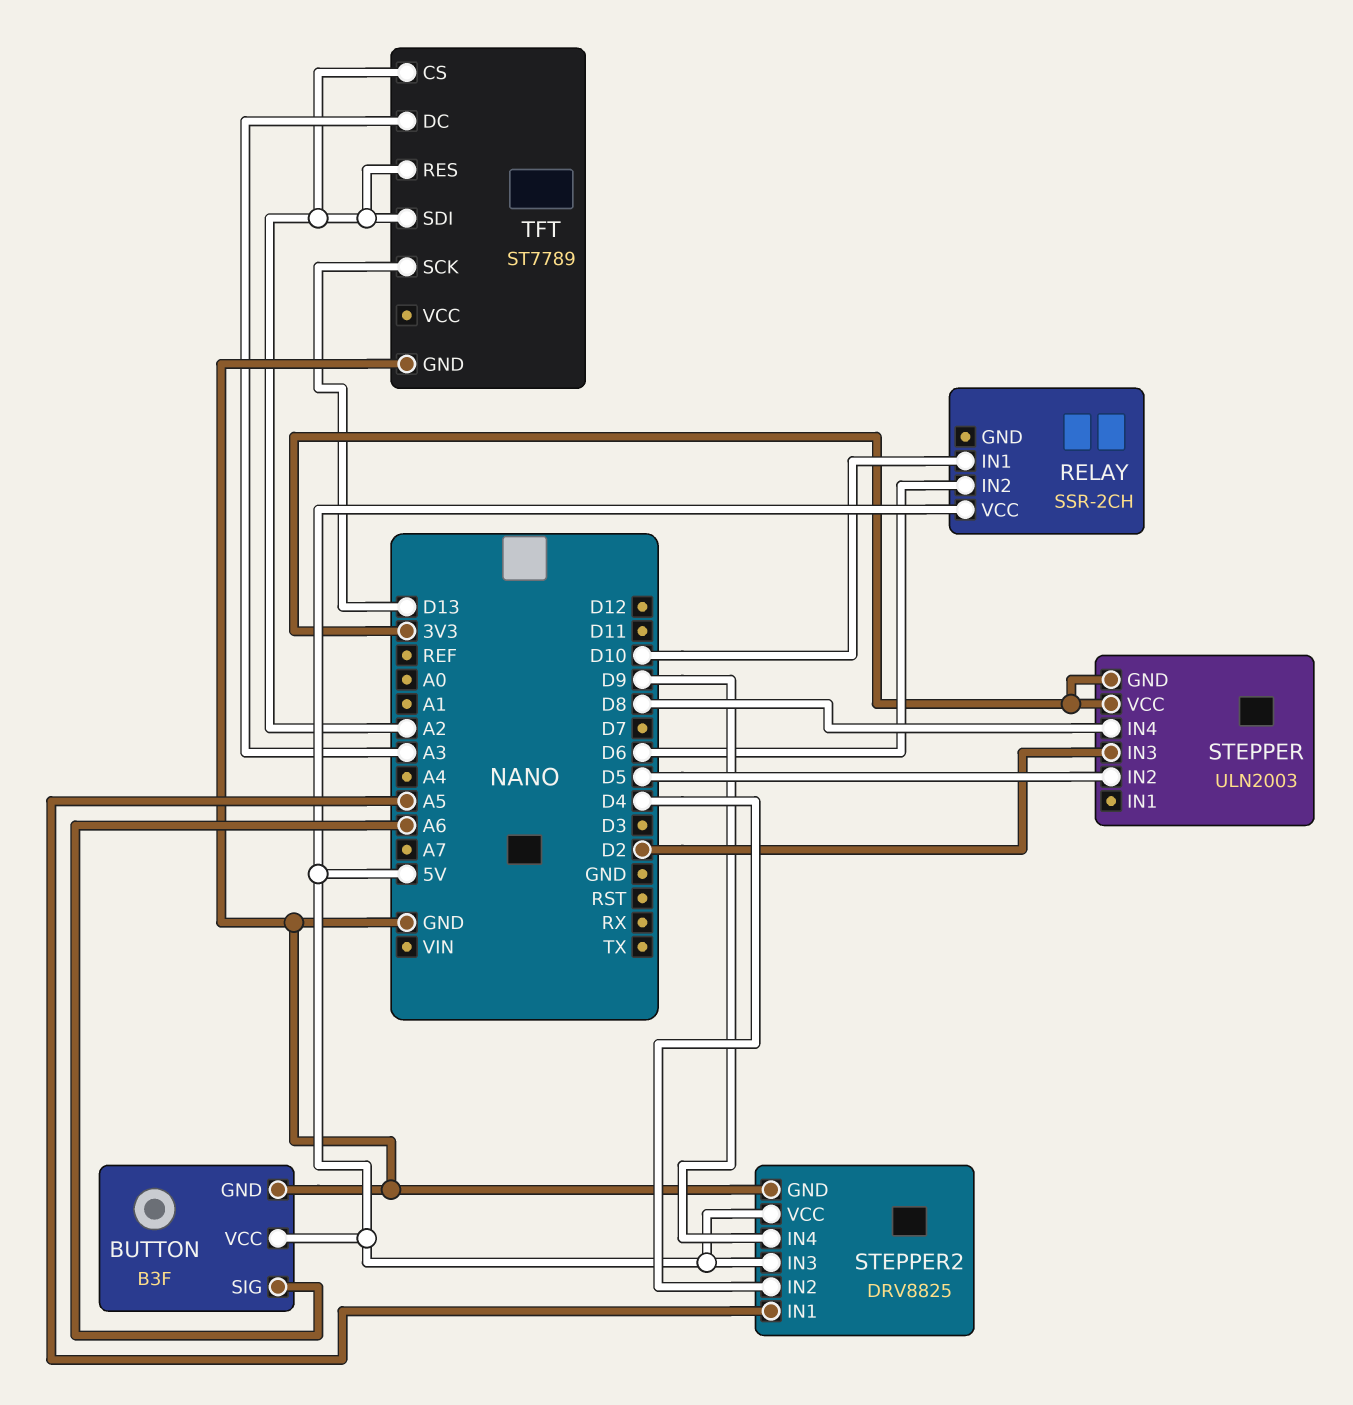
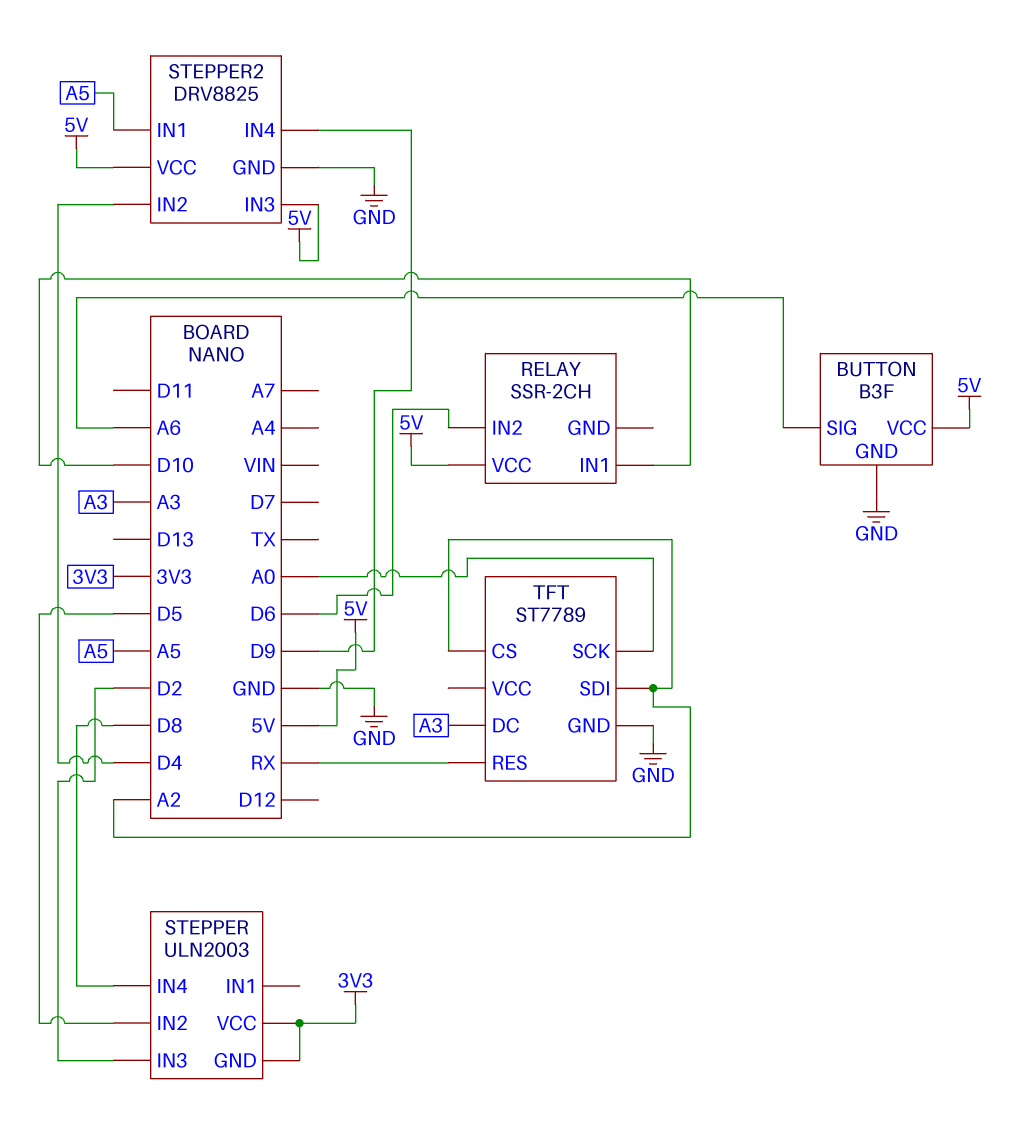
TFT pin RES: A2 -> RX
TFT pin SCK: D13 -> A0

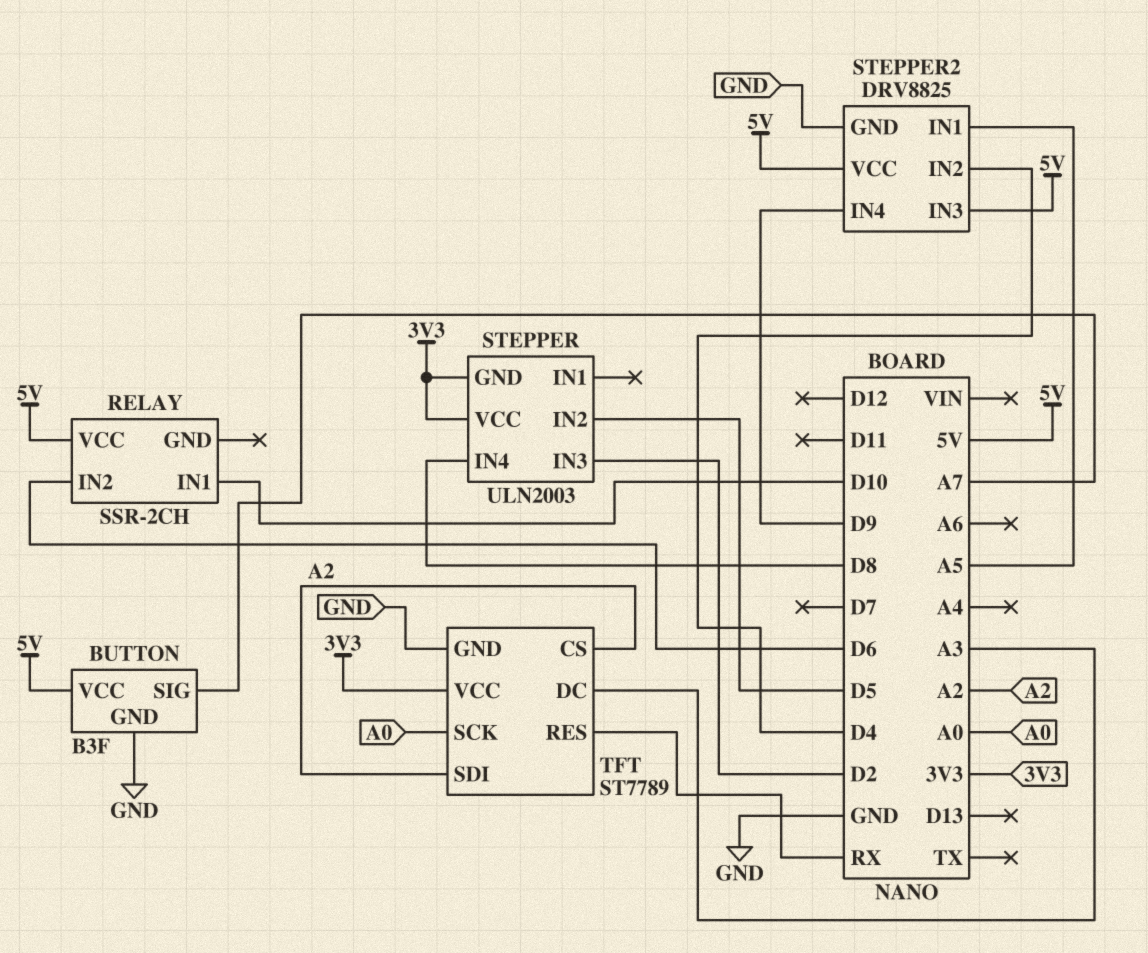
BUTTON pin SIG: A6 -> A7
TFT pin VCC: none -> 3V3

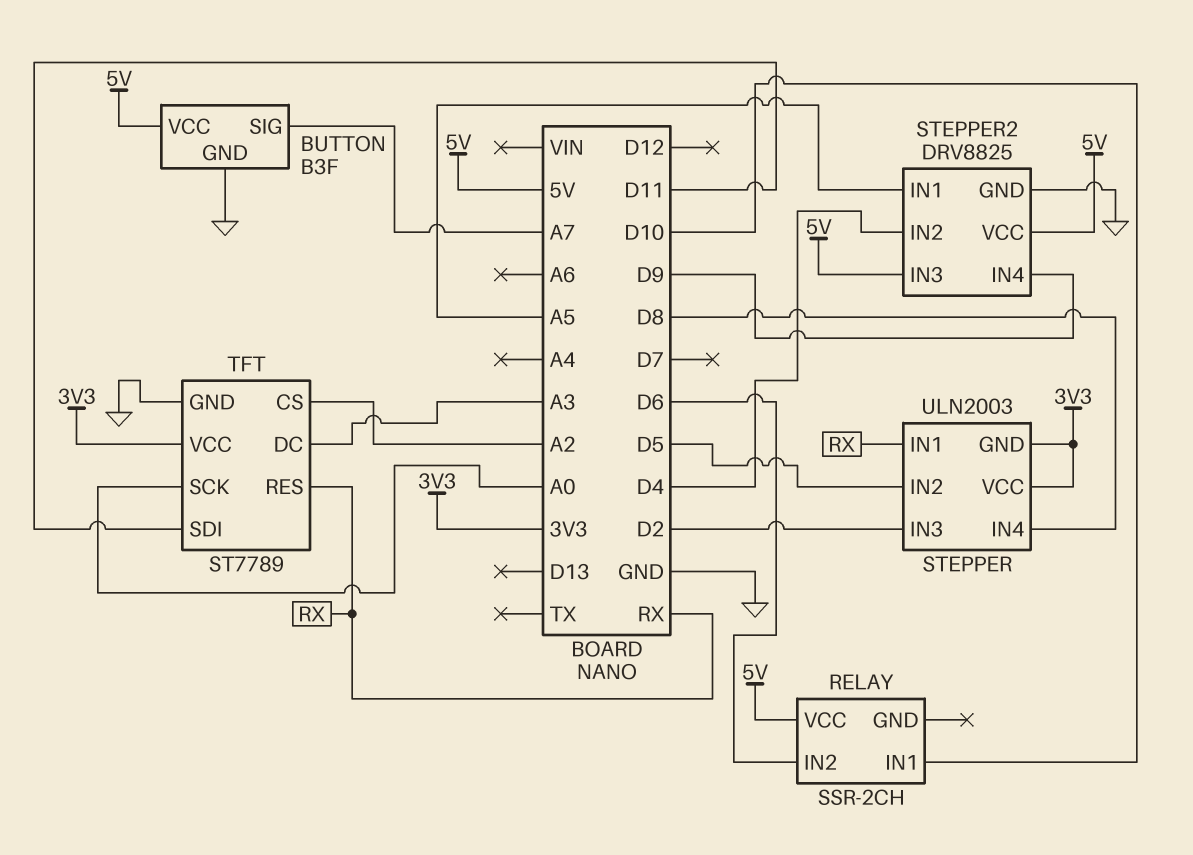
STEPPER pin IN1: none -> RX
TFT pin SDI: A2 -> D11

